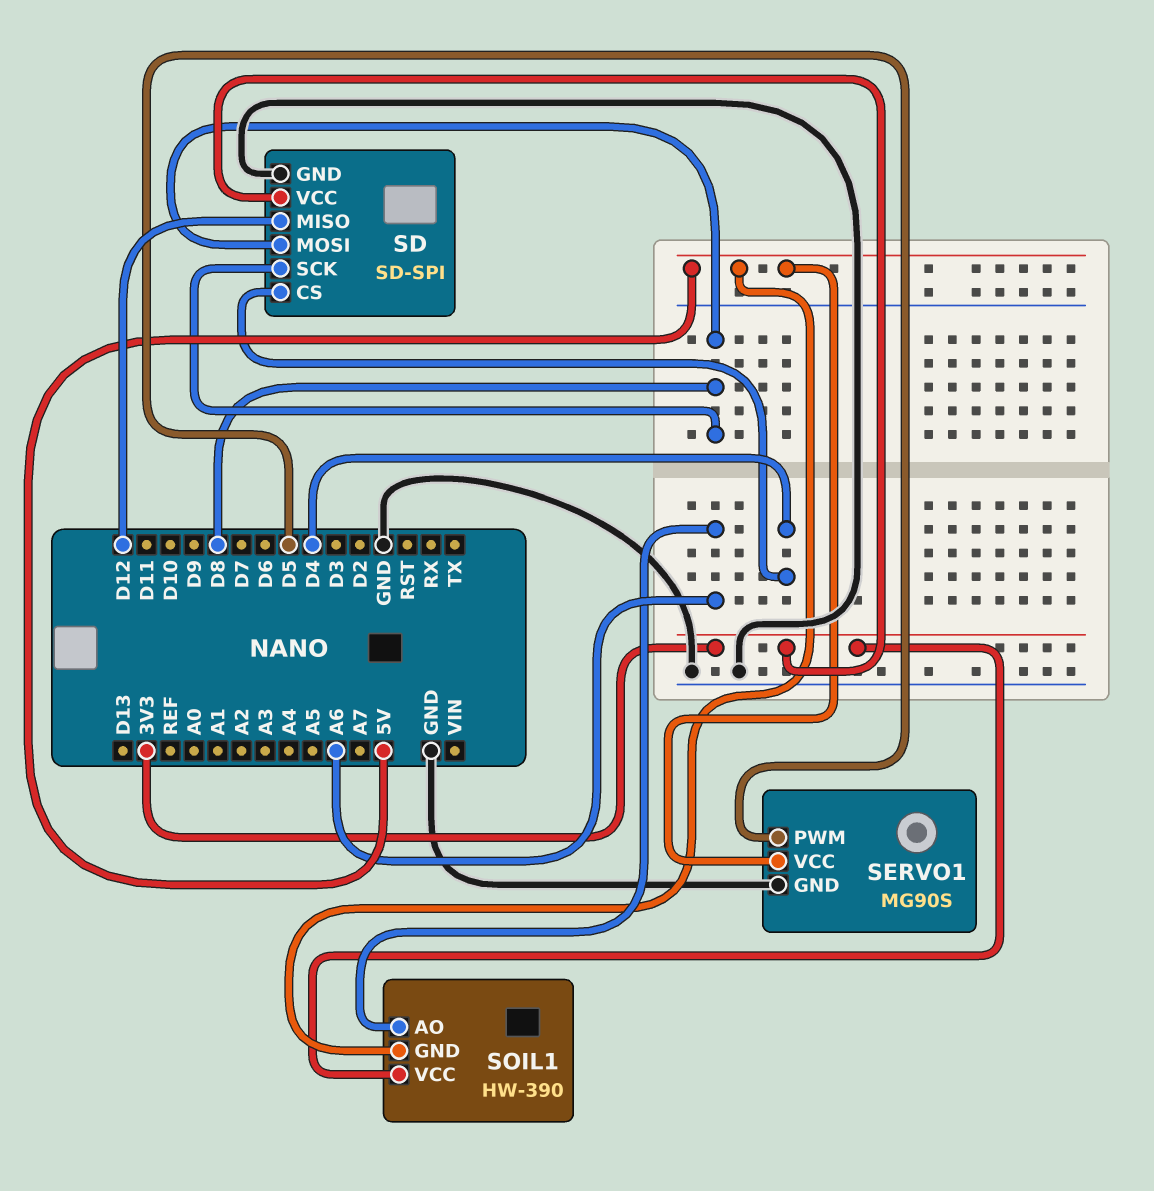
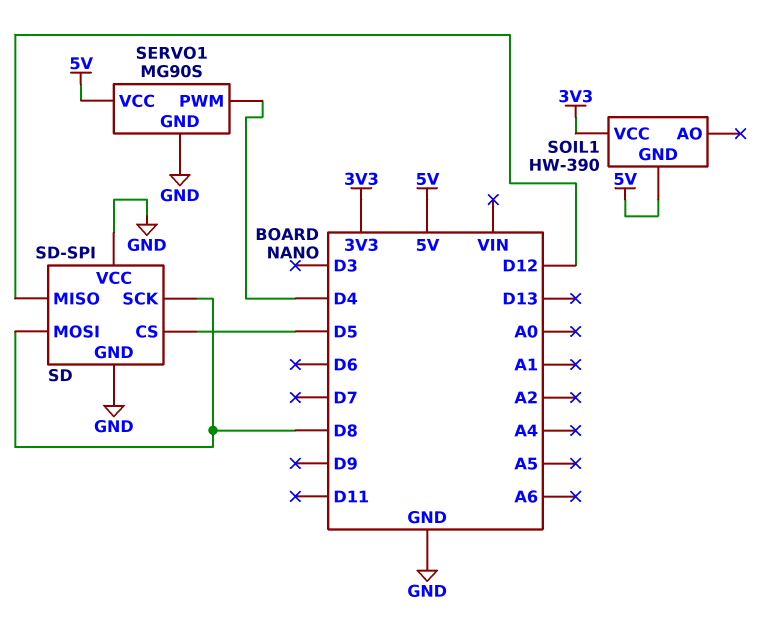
SD pin CS: D4 -> D5
SD pin VCC: 3V3 -> GND
SERVO1 pin PWM: D5 -> D4
SOIL1 pin AO: A6 -> none

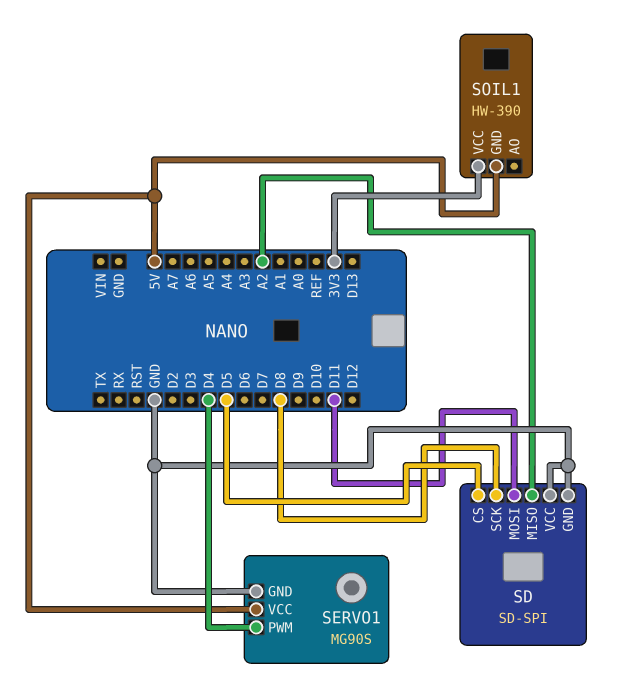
SD pin MISO: D12 -> A2
SD pin MOSI: D8 -> D11

